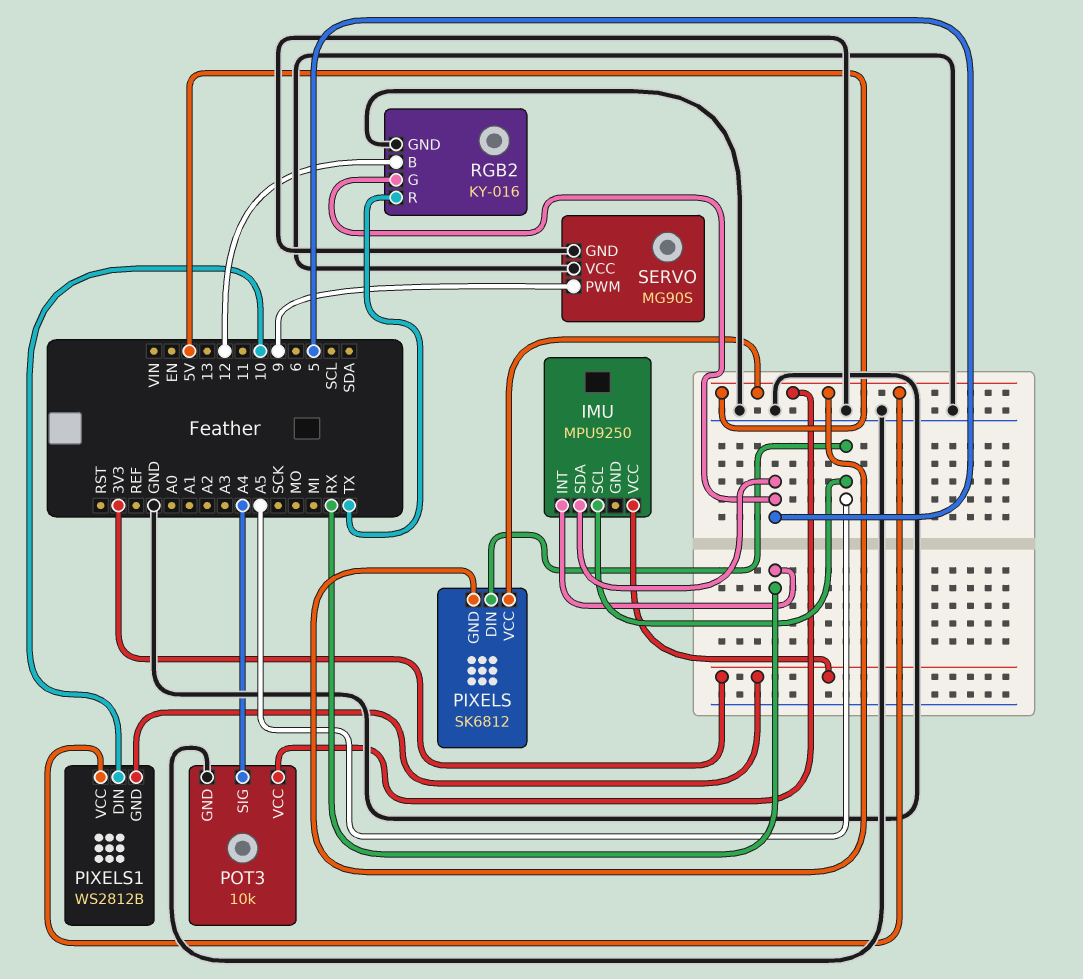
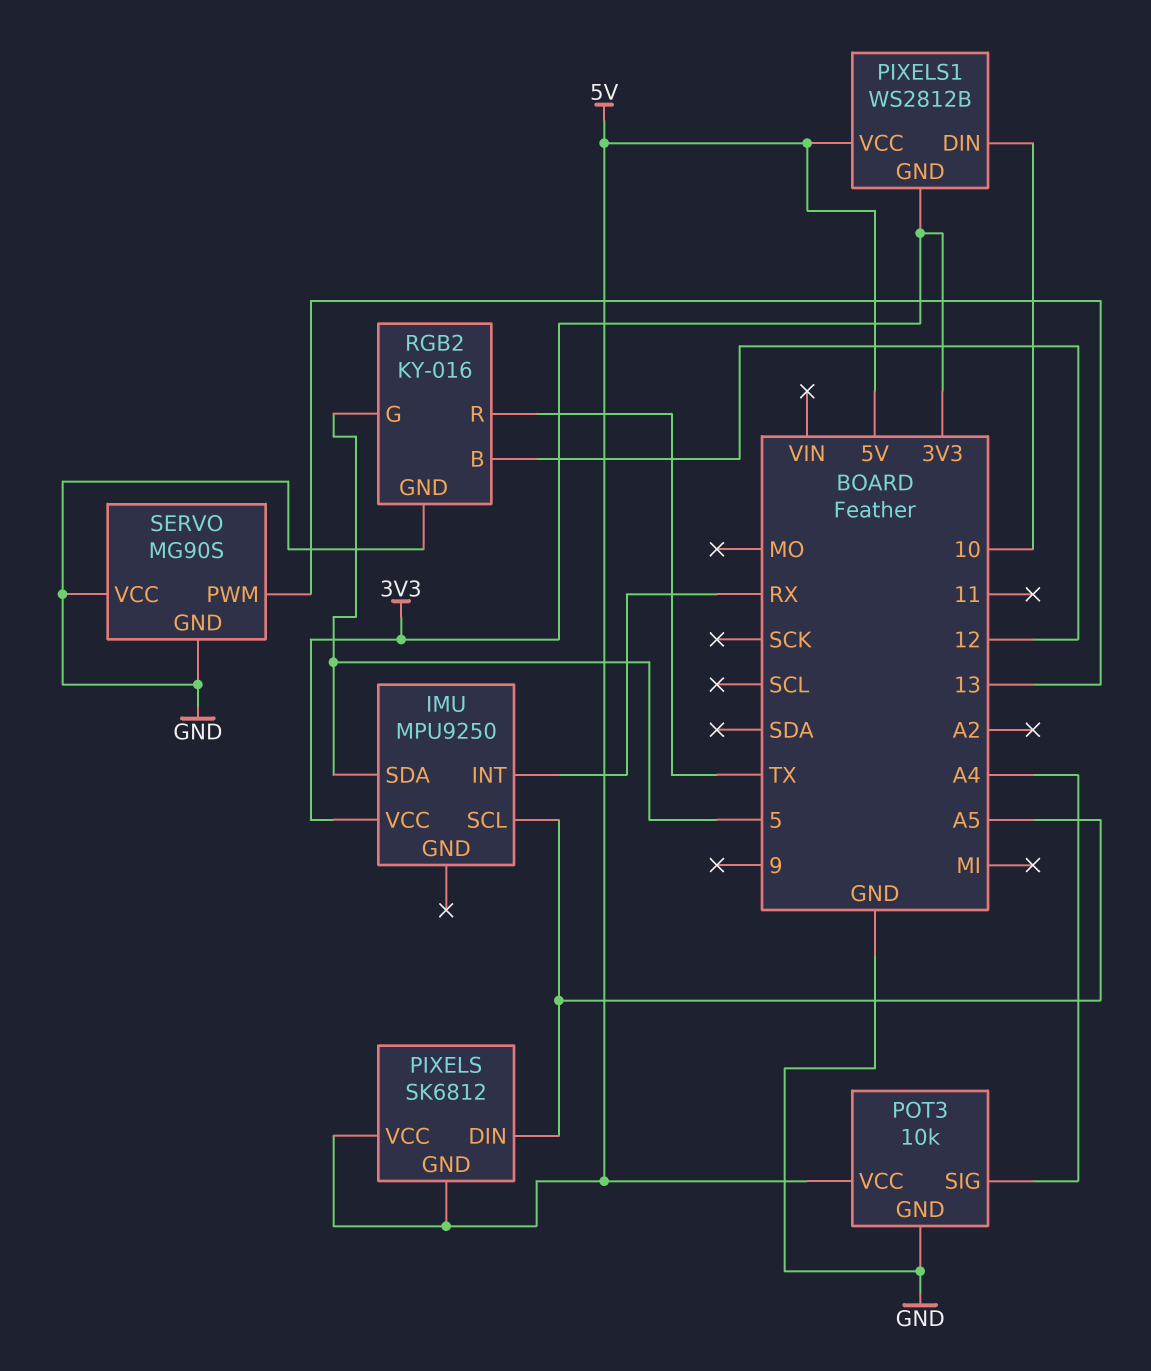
SERVO pin PWM: 9 -> 13

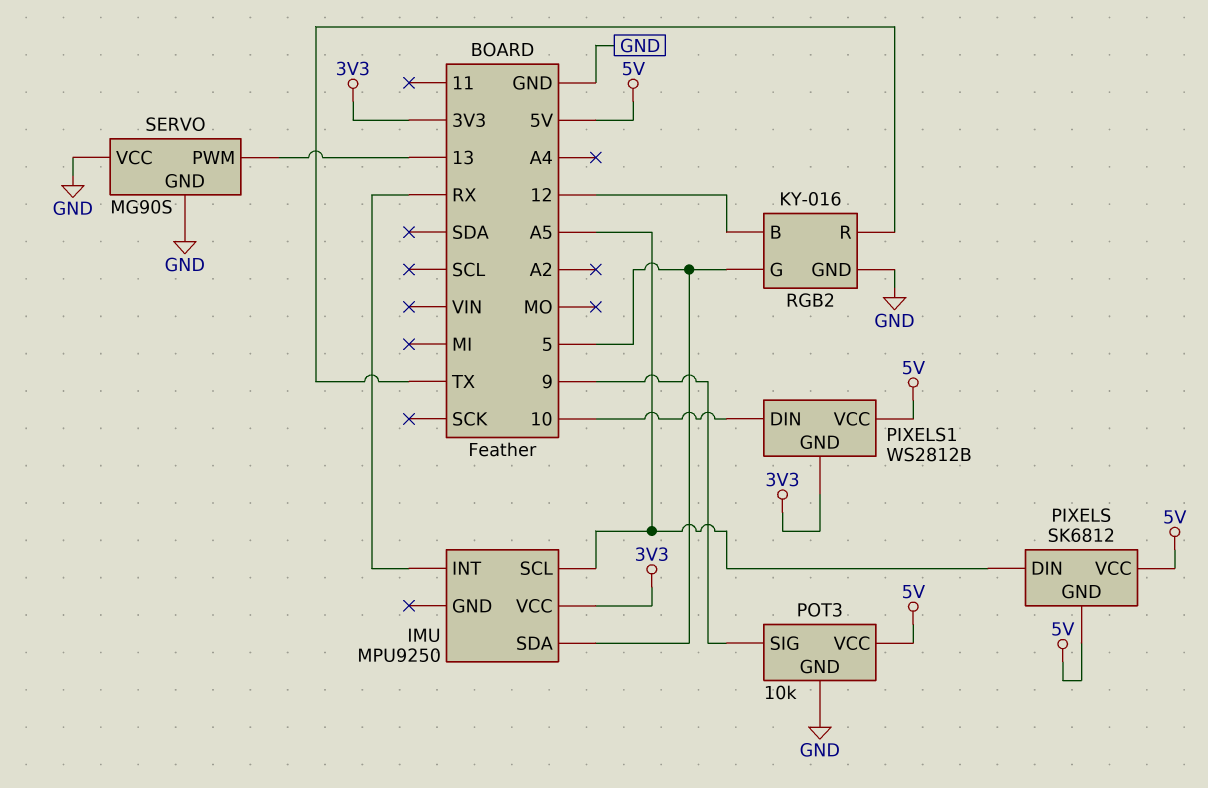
POT3 pin SIG: A4 -> 9

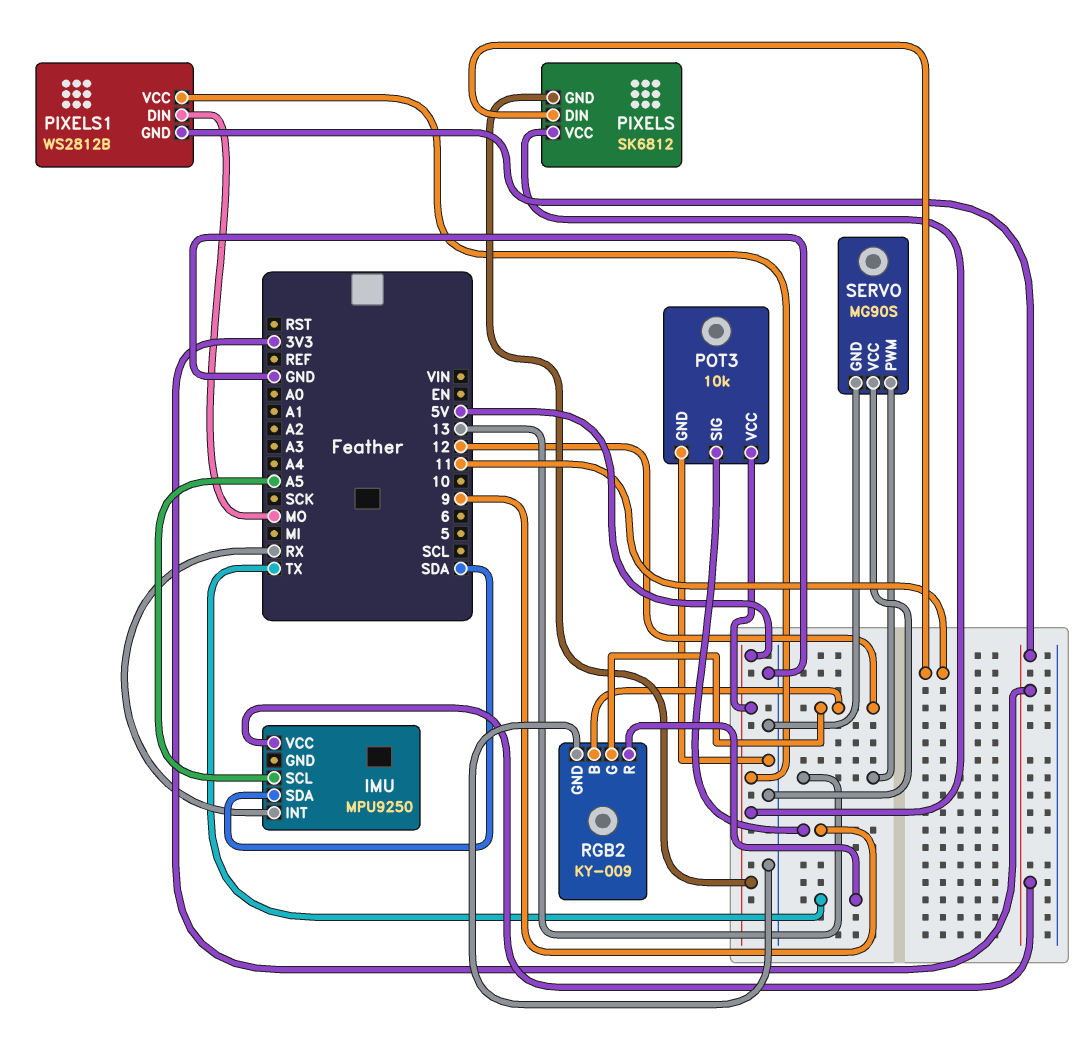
IMU pin SDA: 5 -> SDA
PIXELS pin DIN: A5 -> 11
PIXELS1 pin DIN: 10 -> MO
RGB2: KY-016 -> KY-009
RGB2 pin G: 5 -> 12

